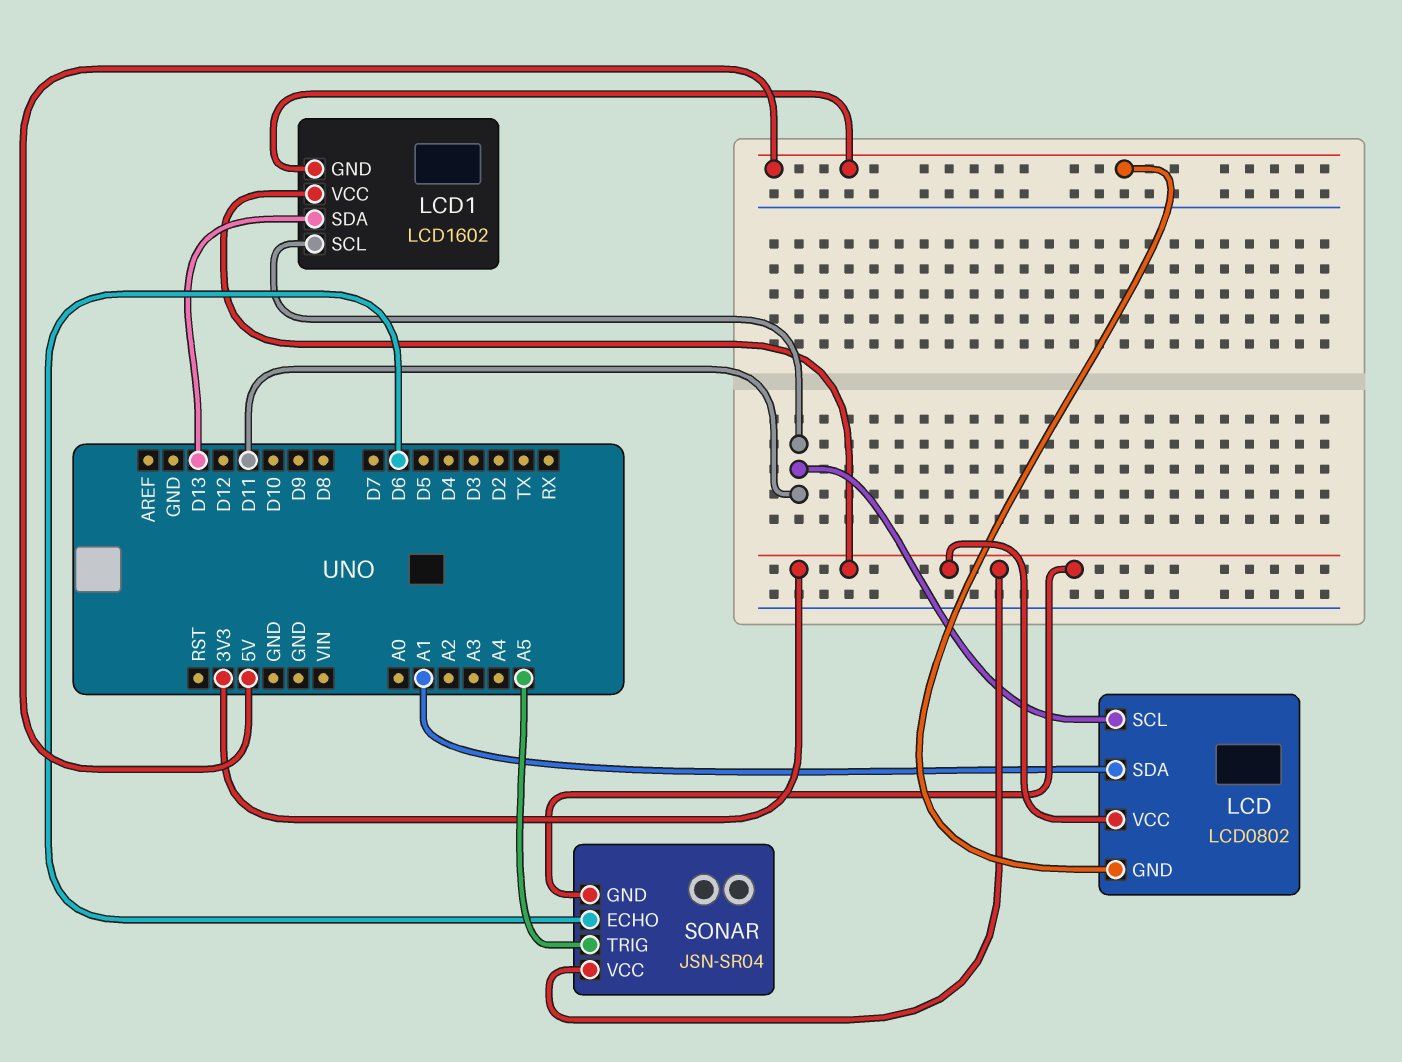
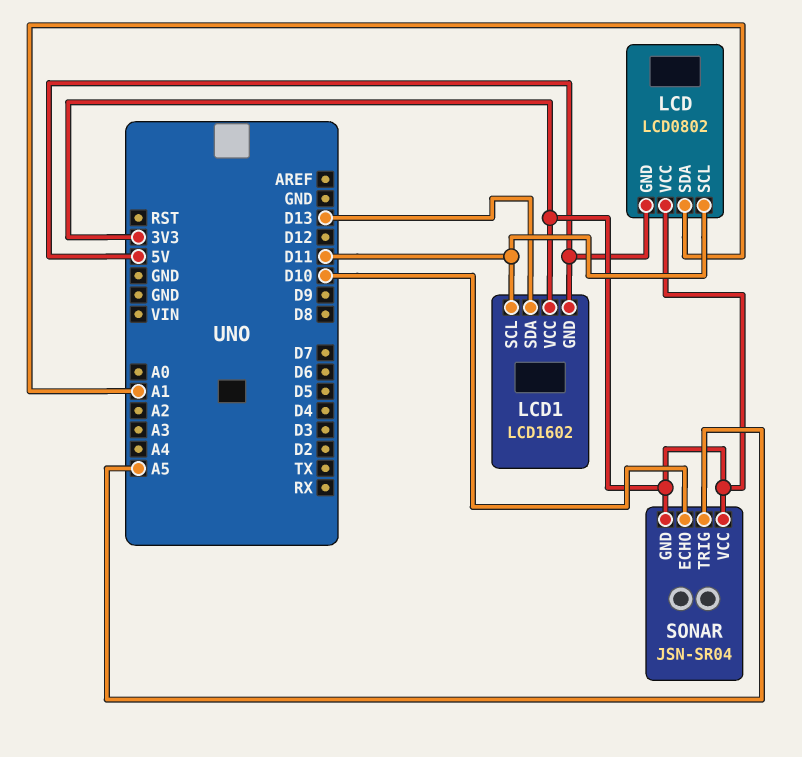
SONAR pin ECHO: D6 -> D10

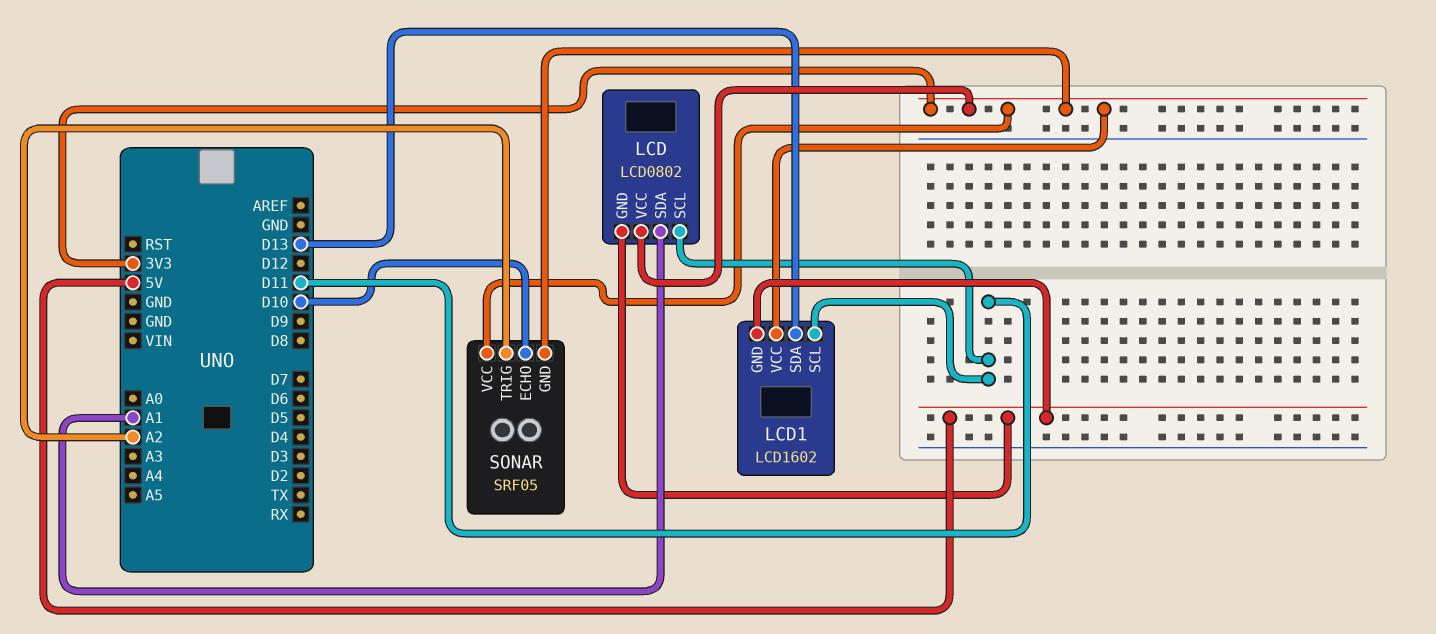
SONAR: JSN-SR04 -> SRF05
SONAR pin TRIG: A5 -> A2

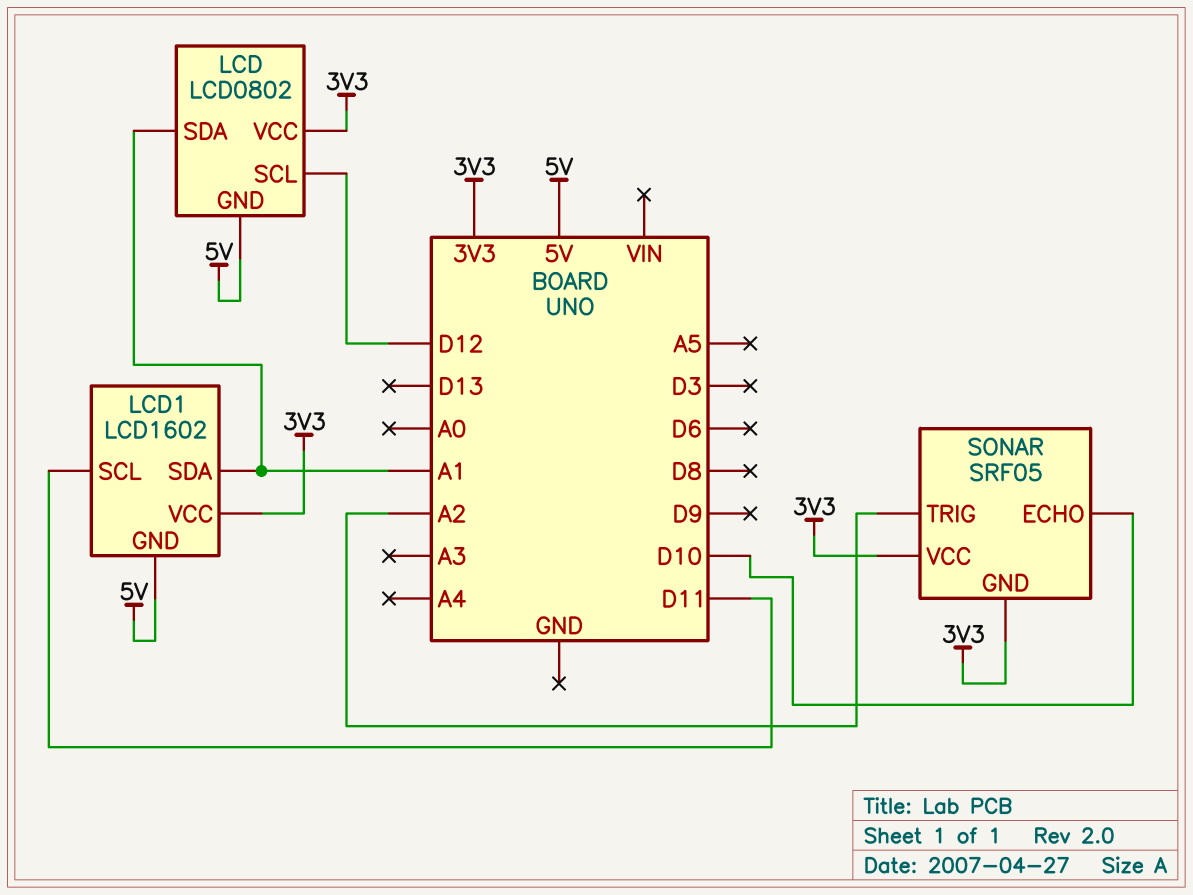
LCD pin SCL: D11 -> D12
LCD1 pin SDA: D13 -> A1

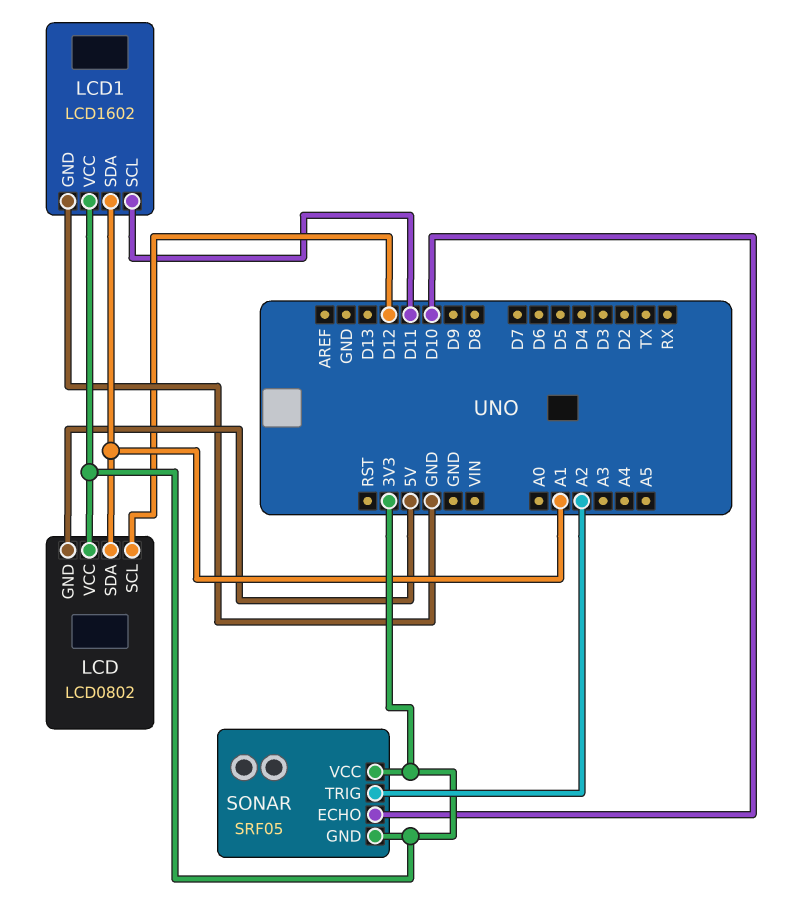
LCD1 pin GND: 5V -> GND

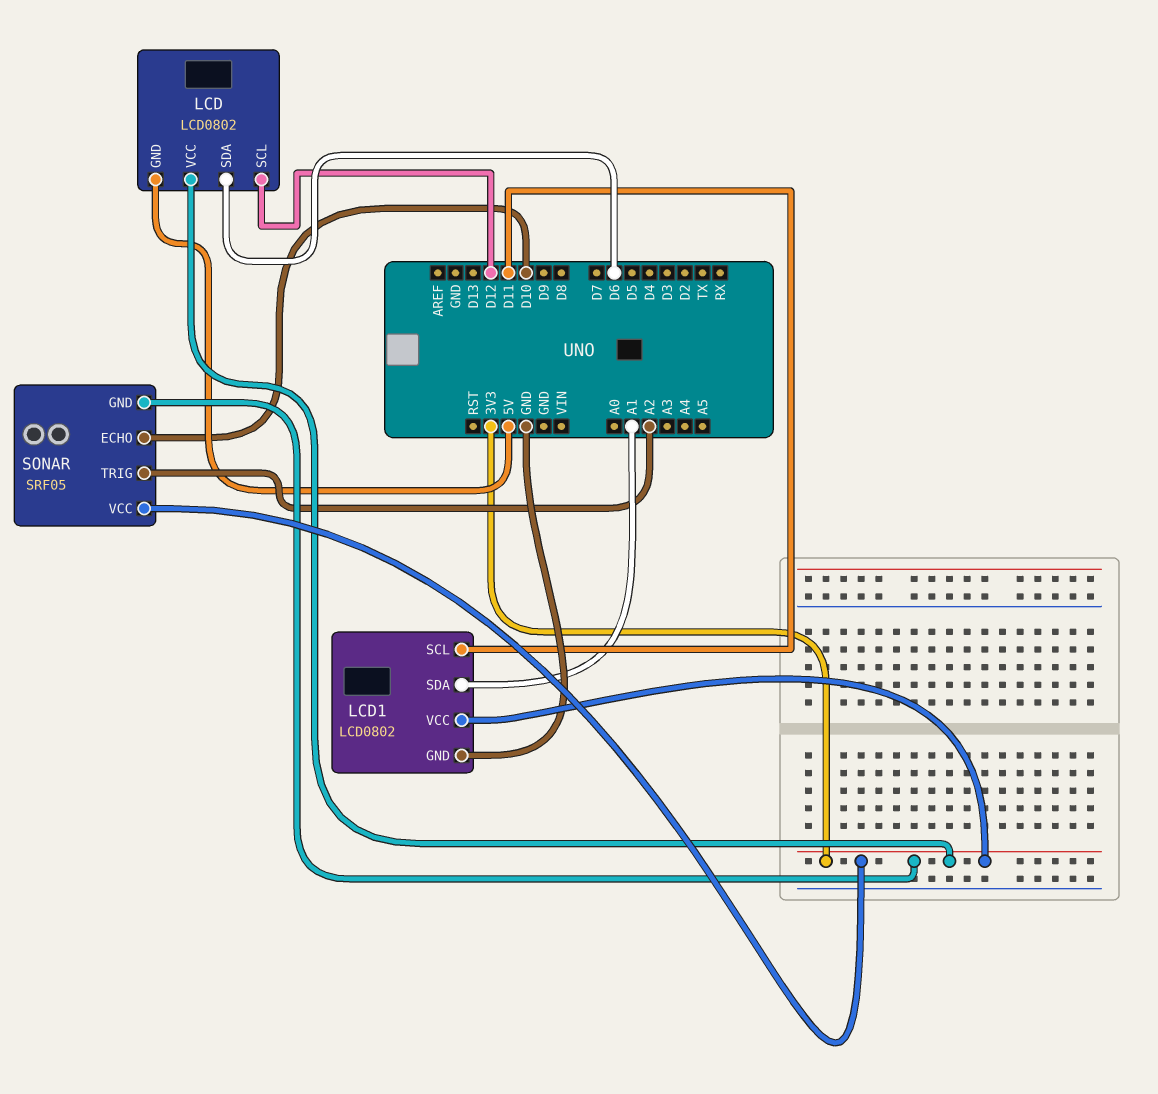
LCD pin SDA: A1 -> D6
LCD1: LCD1602 -> LCD0802

